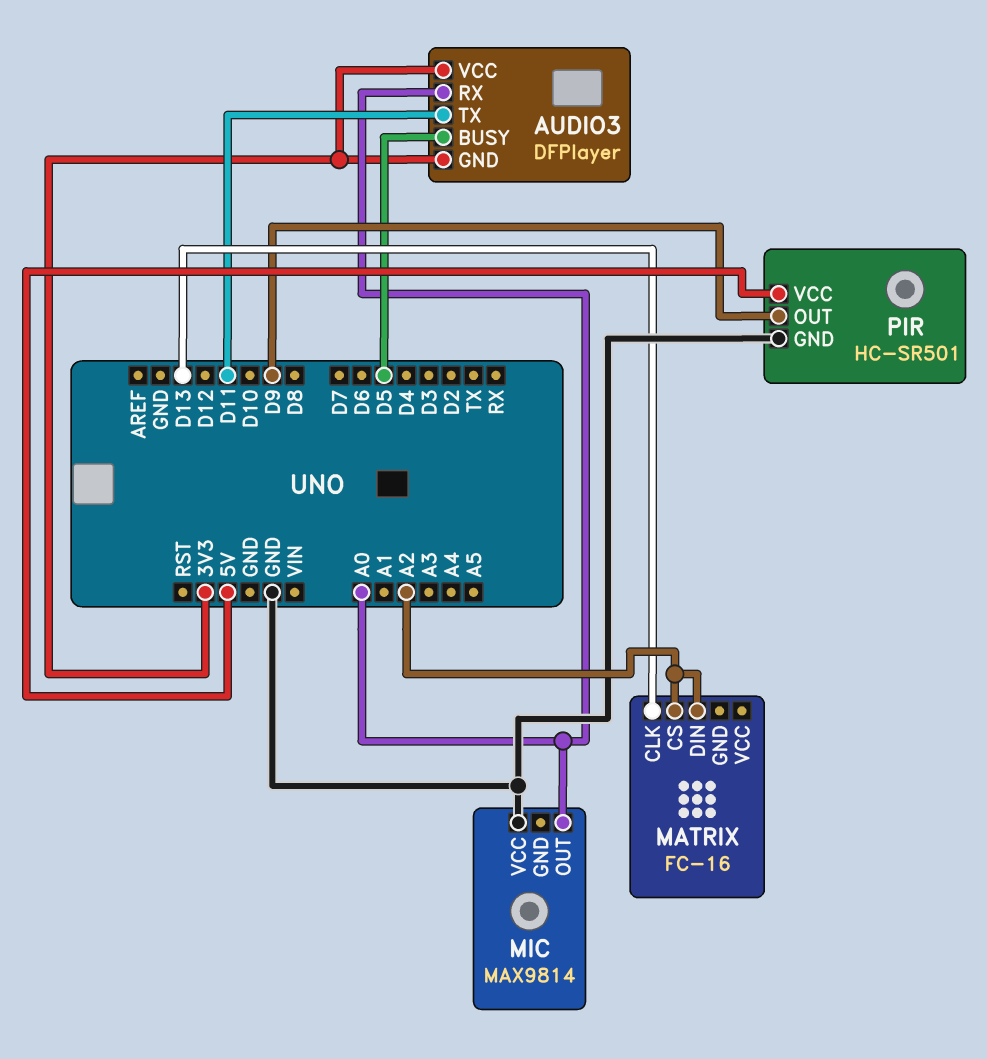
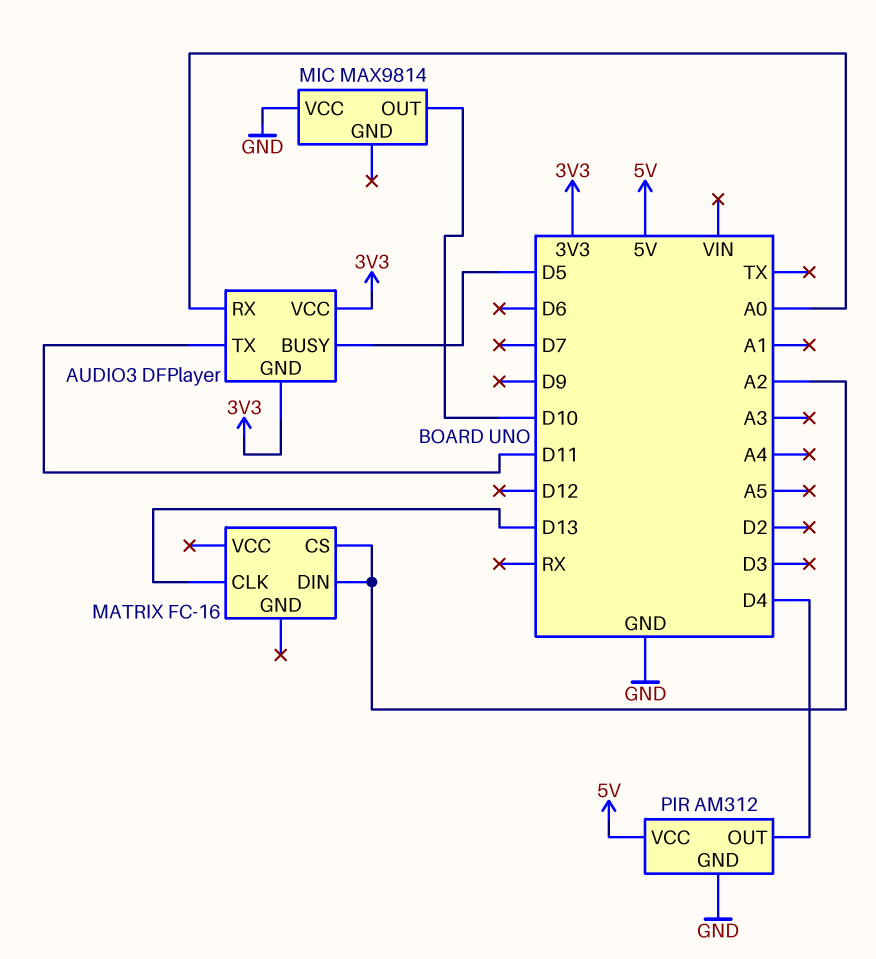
MIC pin OUT: A0 -> D10
PIR: HC-SR501 -> AM312
PIR pin OUT: D9 -> D4

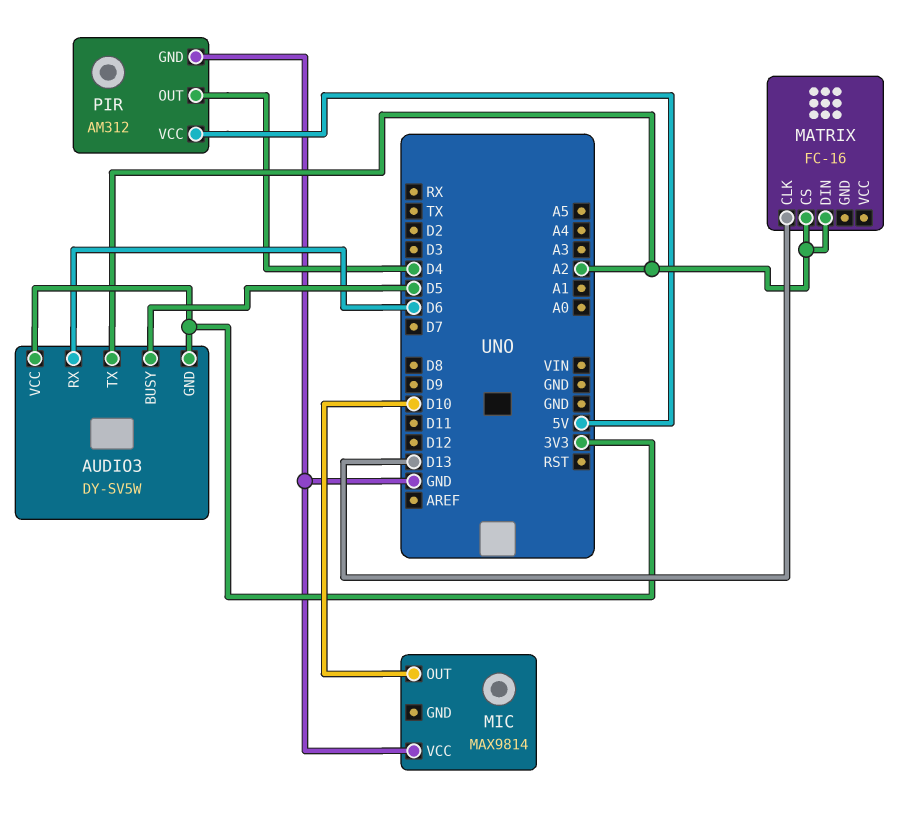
AUDIO3: DFPlayer -> DY-SV5W
AUDIO3 pin RX: A0 -> D6
AUDIO3 pin TX: D11 -> A2

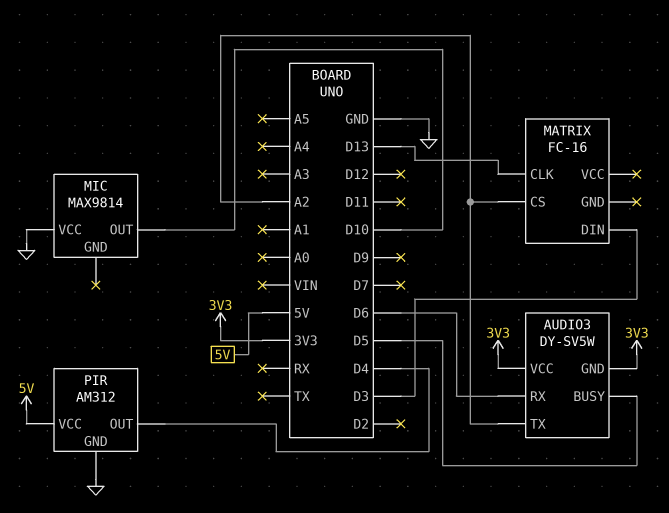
MATRIX pin DIN: A2 -> D3

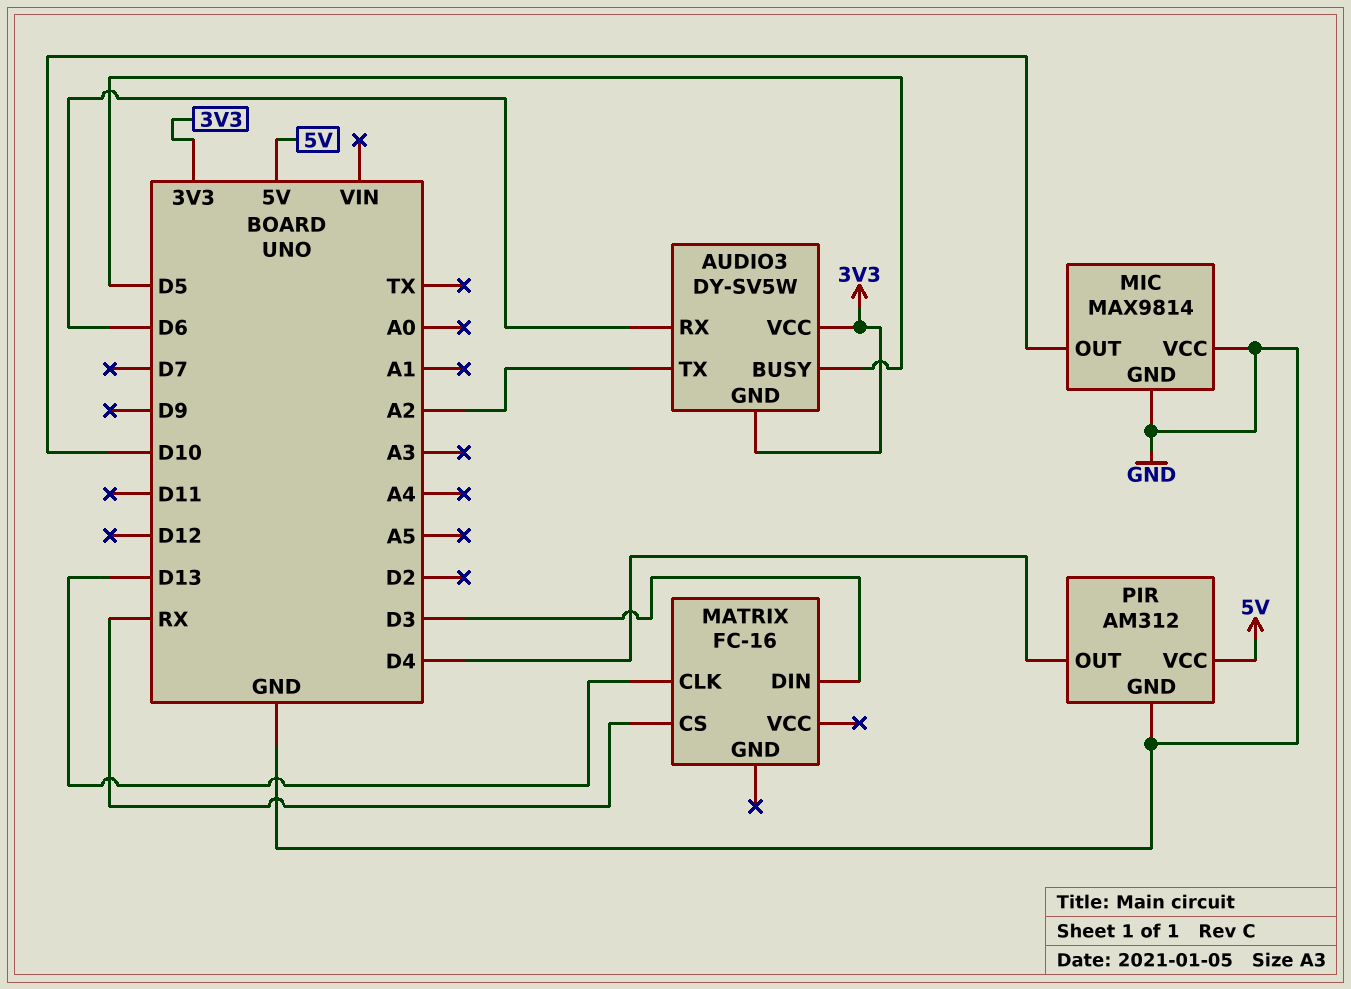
MATRIX pin CS: A2 -> RX
MIC pin GND: none -> GND

